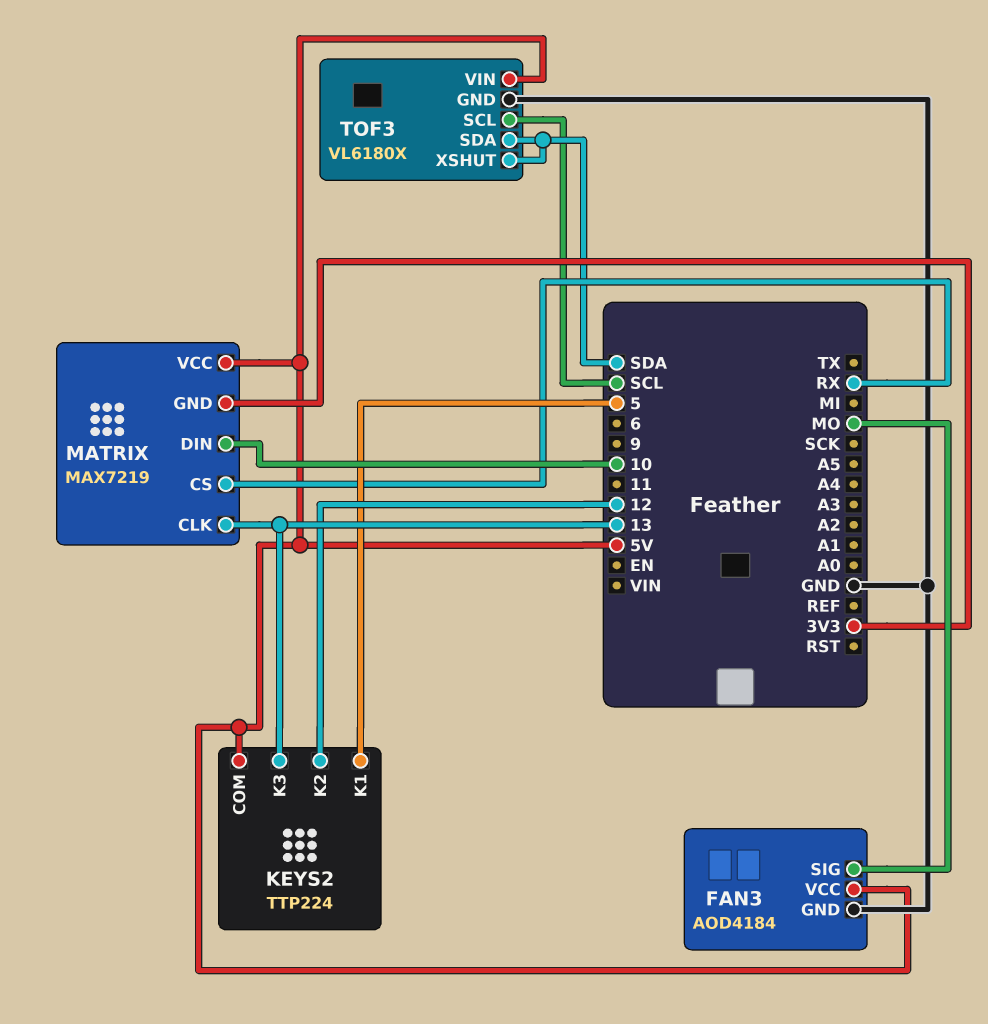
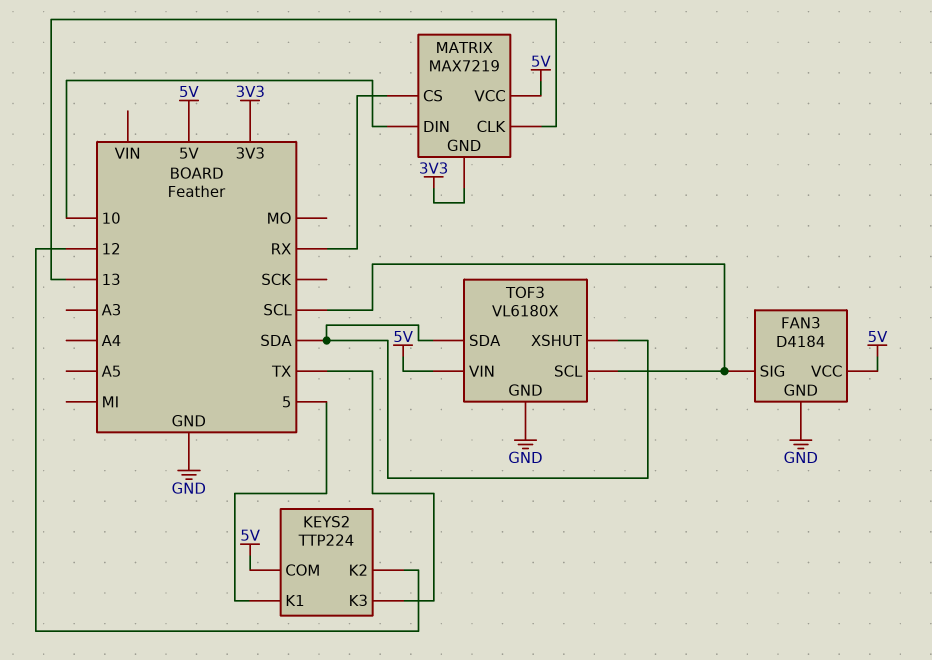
FAN3: AOD4184 -> D4184
FAN3 pin SIG: MO -> SCL
KEYS2 pin K3: 13 -> TX

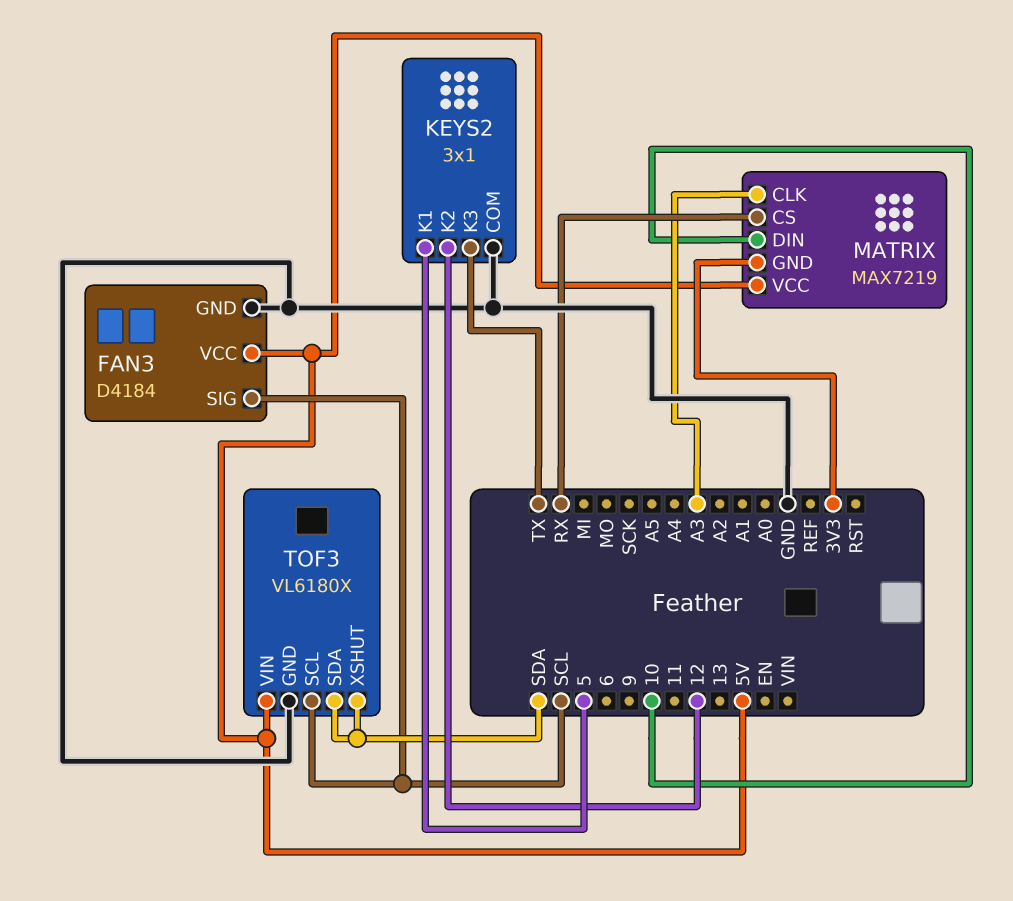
KEYS2: TTP224 -> 3x1
KEYS2 pin COM: 5V -> GND
MATRIX pin CLK: 13 -> A3

